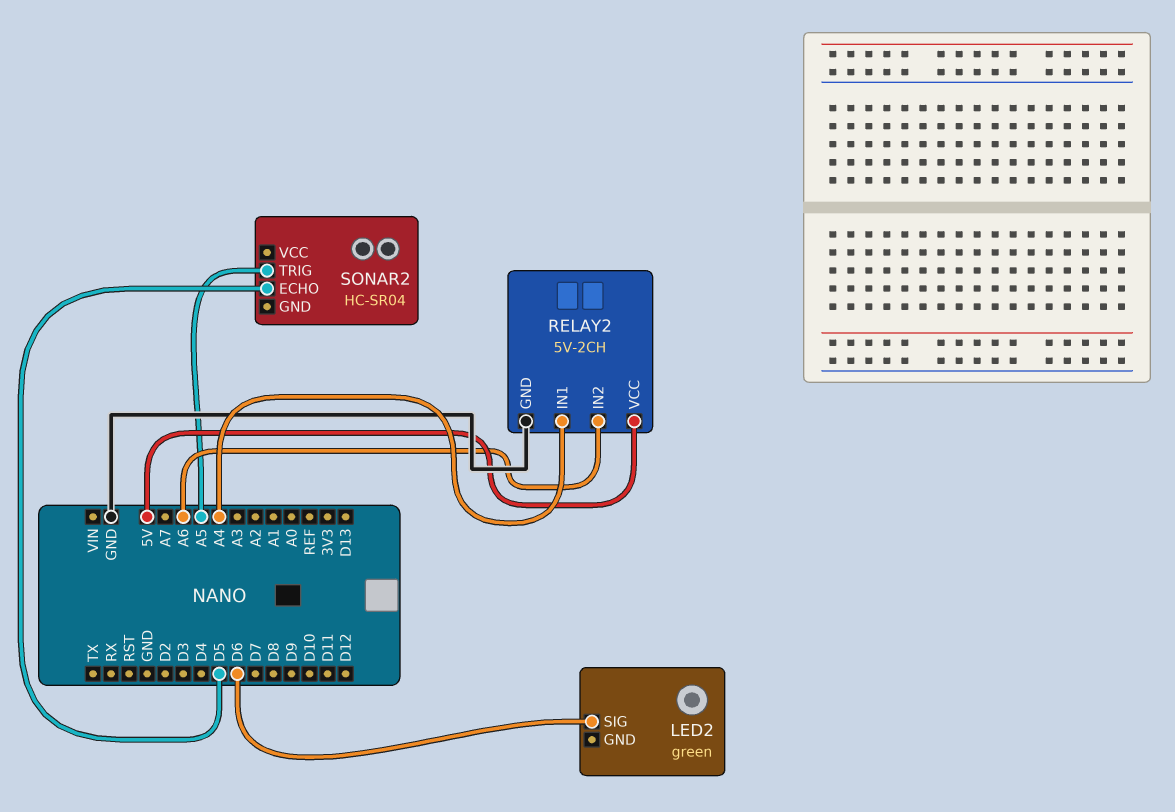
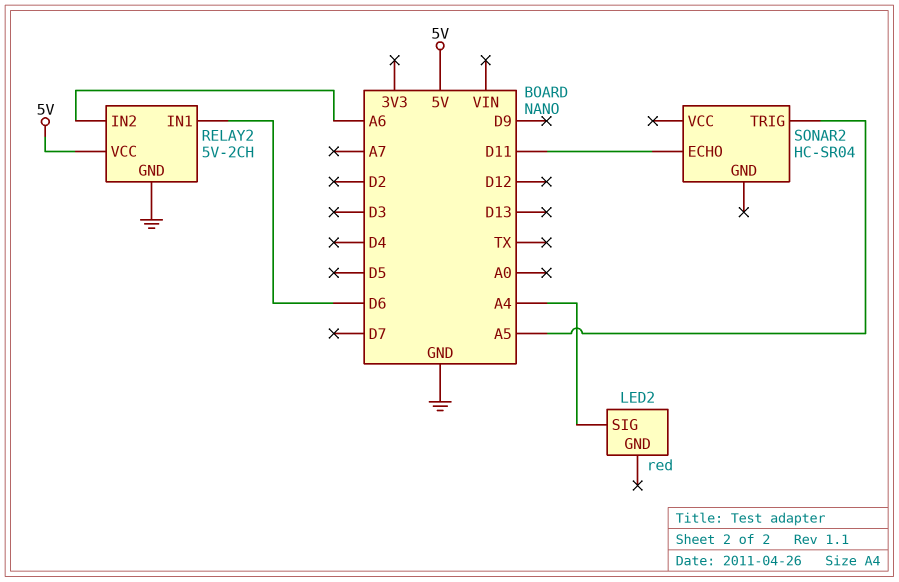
LED2: green -> red
LED2 pin SIG: D6 -> A4
RELAY2 pin IN1: A4 -> D6
SONAR2 pin ECHO: D5 -> D11

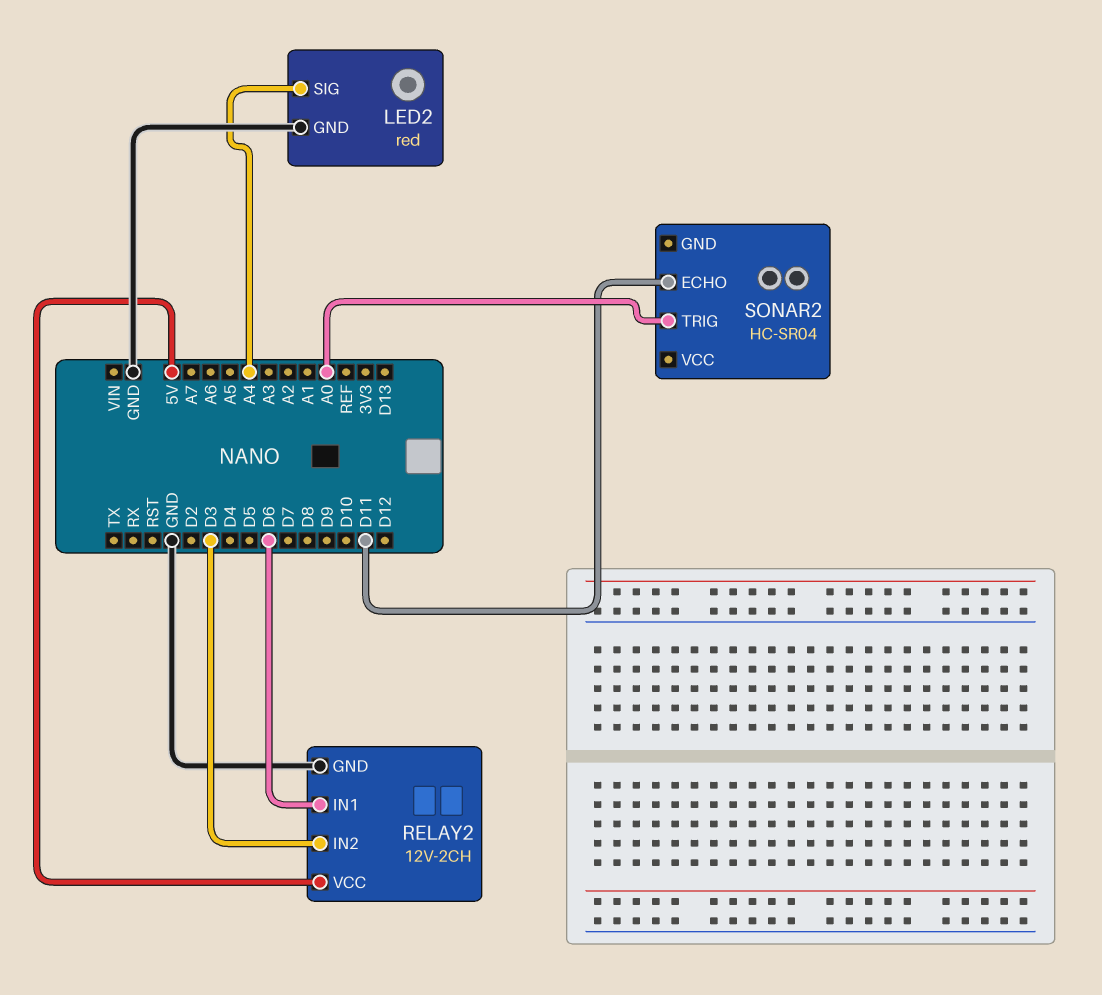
LED2 pin GND: none -> GND
RELAY2: 5V-2CH -> 12V-2CH
RELAY2 pin IN2: A6 -> D3
SONAR2 pin TRIG: A5 -> A0

